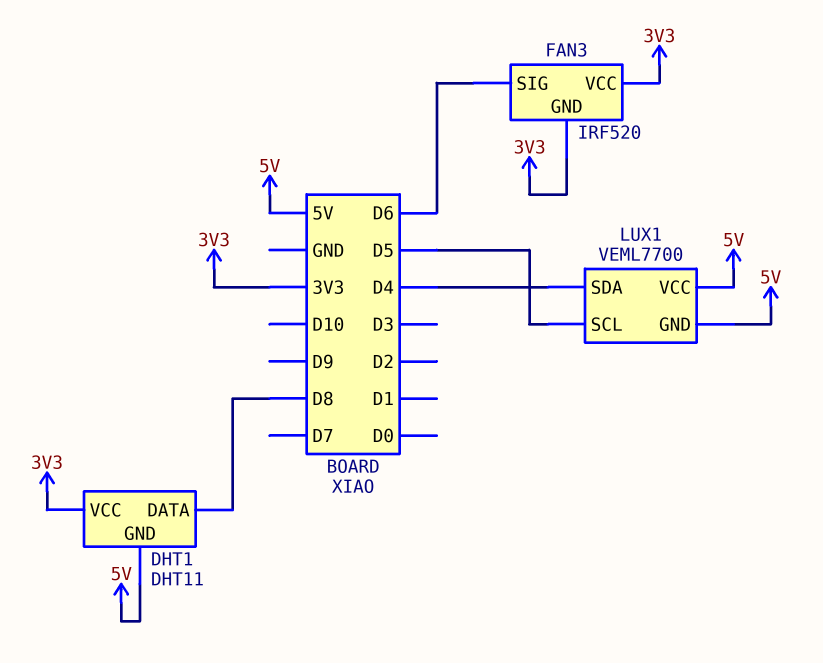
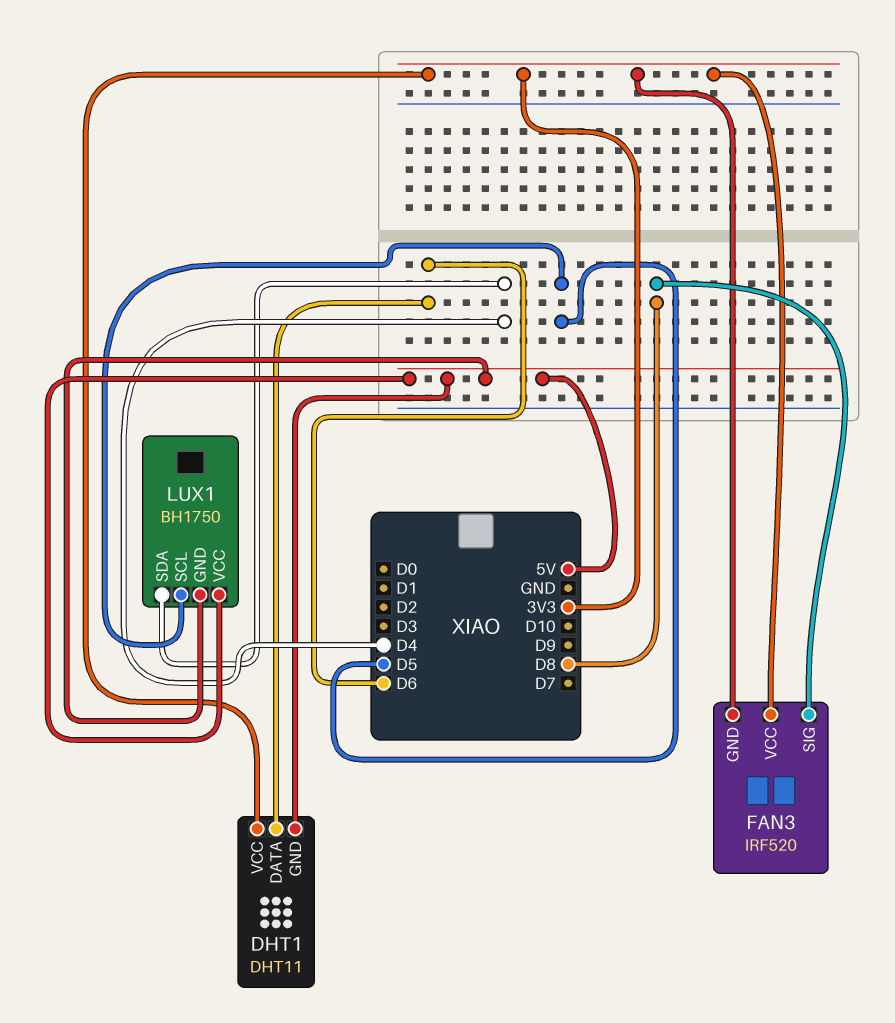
DHT1 pin DATA: D8 -> D6
FAN3 pin SIG: D6 -> D8
LUX1: VEML7700 -> BH1750

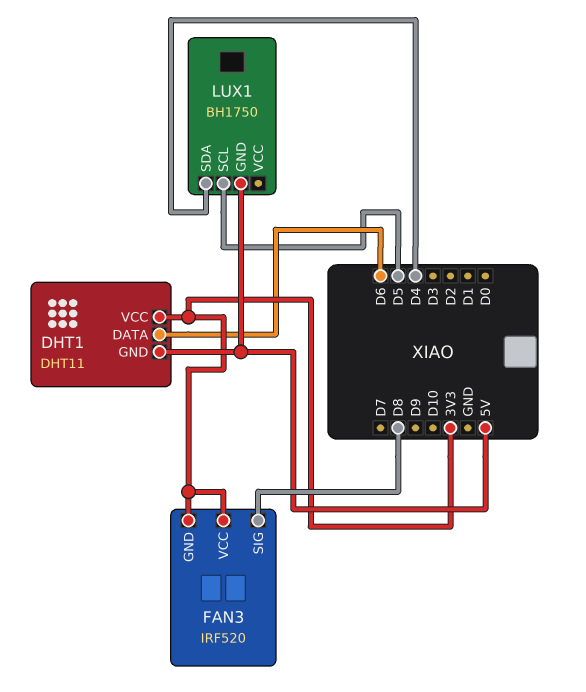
LUX1 pin VCC: 5V -> none

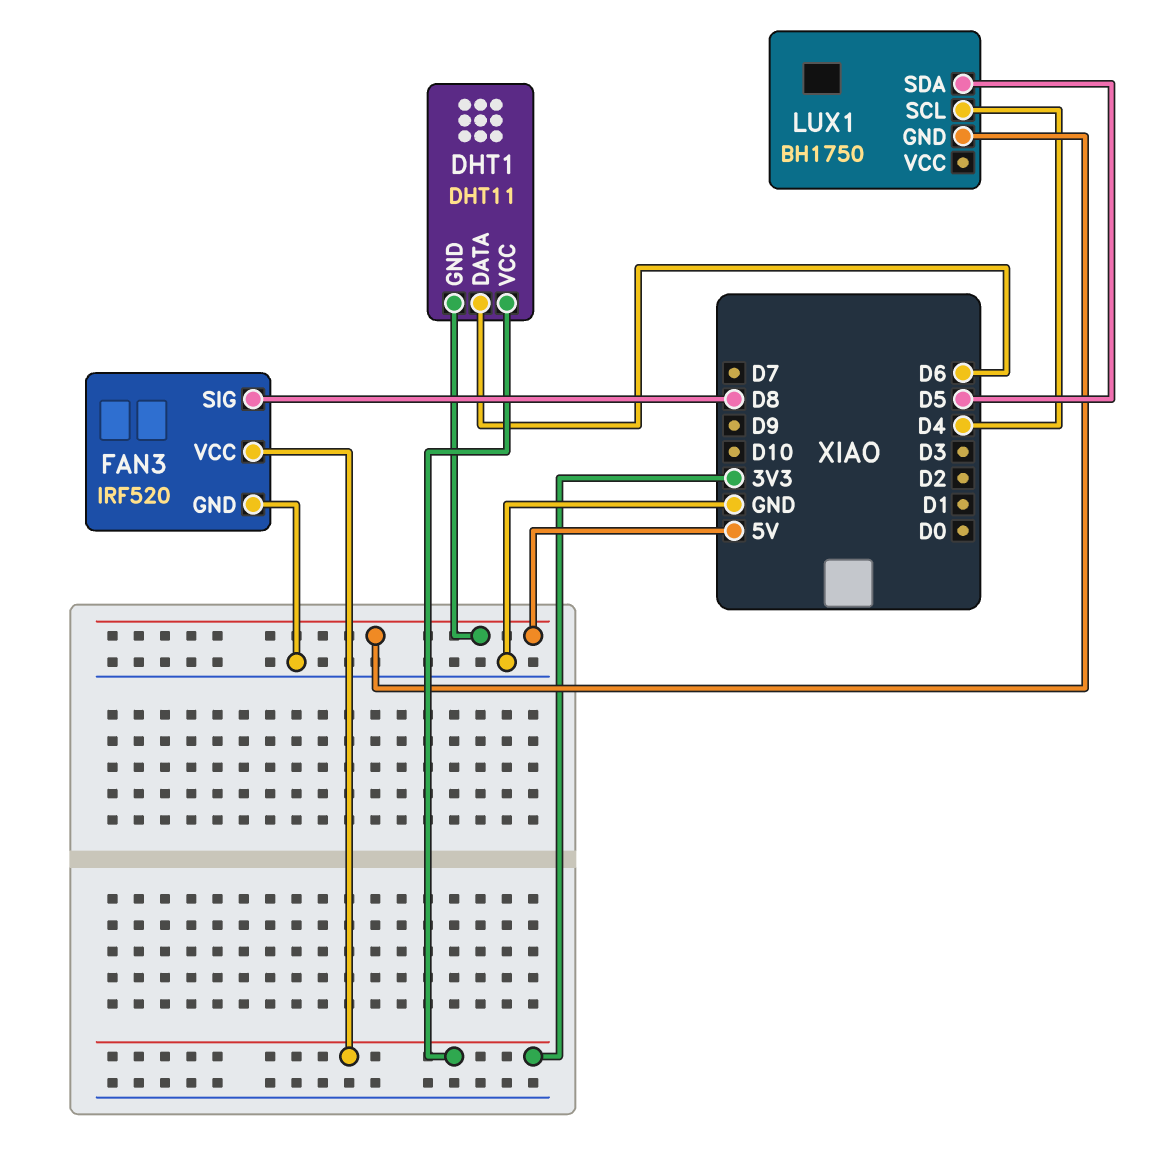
FAN3 pin GND: 3V3 -> GND
LUX1 pin SCL: D5 -> D4
LUX1 pin SDA: D4 -> D5

